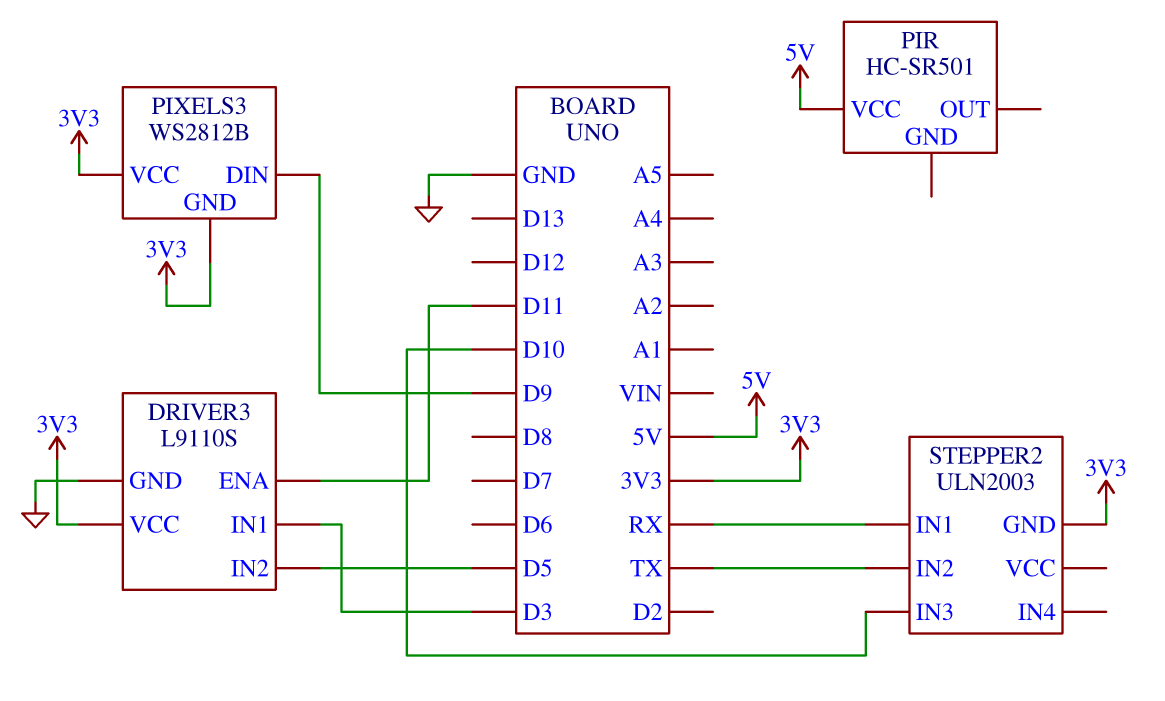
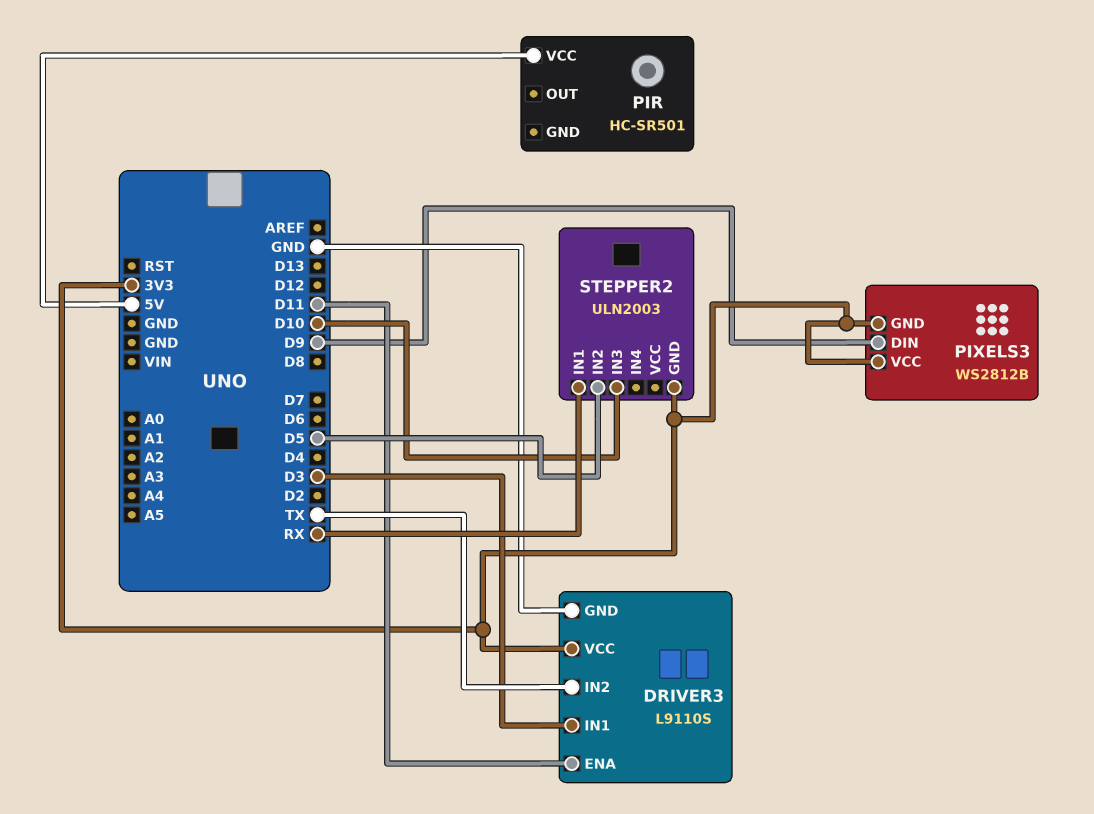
DRIVER3 pin IN2: D5 -> TX
STEPPER2 pin IN2: TX -> D5

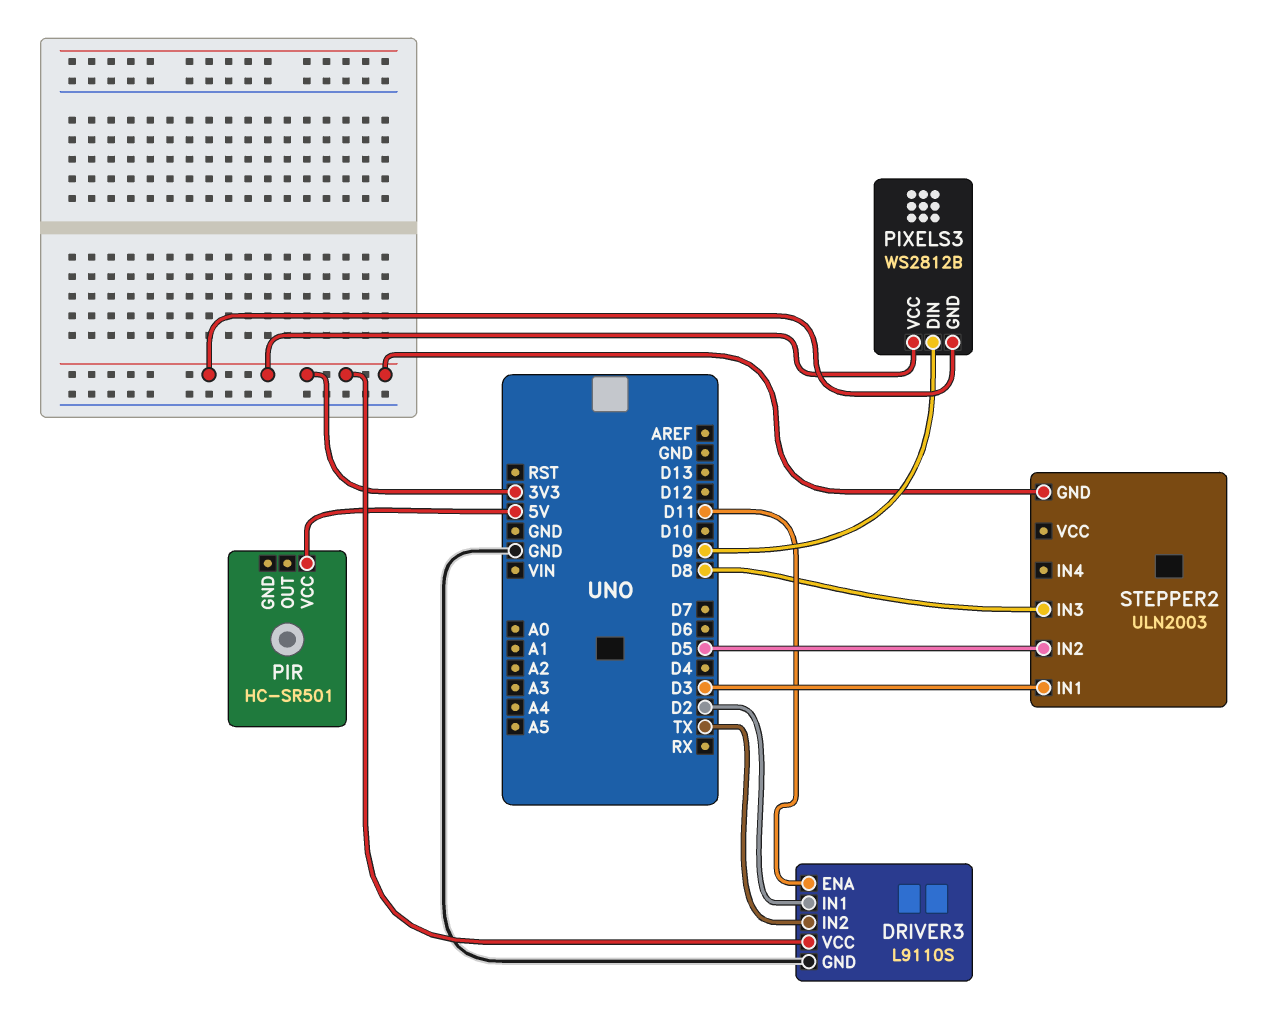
DRIVER3 pin IN1: D3 -> D2
STEPPER2 pin IN1: RX -> D3
STEPPER2 pin IN3: D10 -> D8

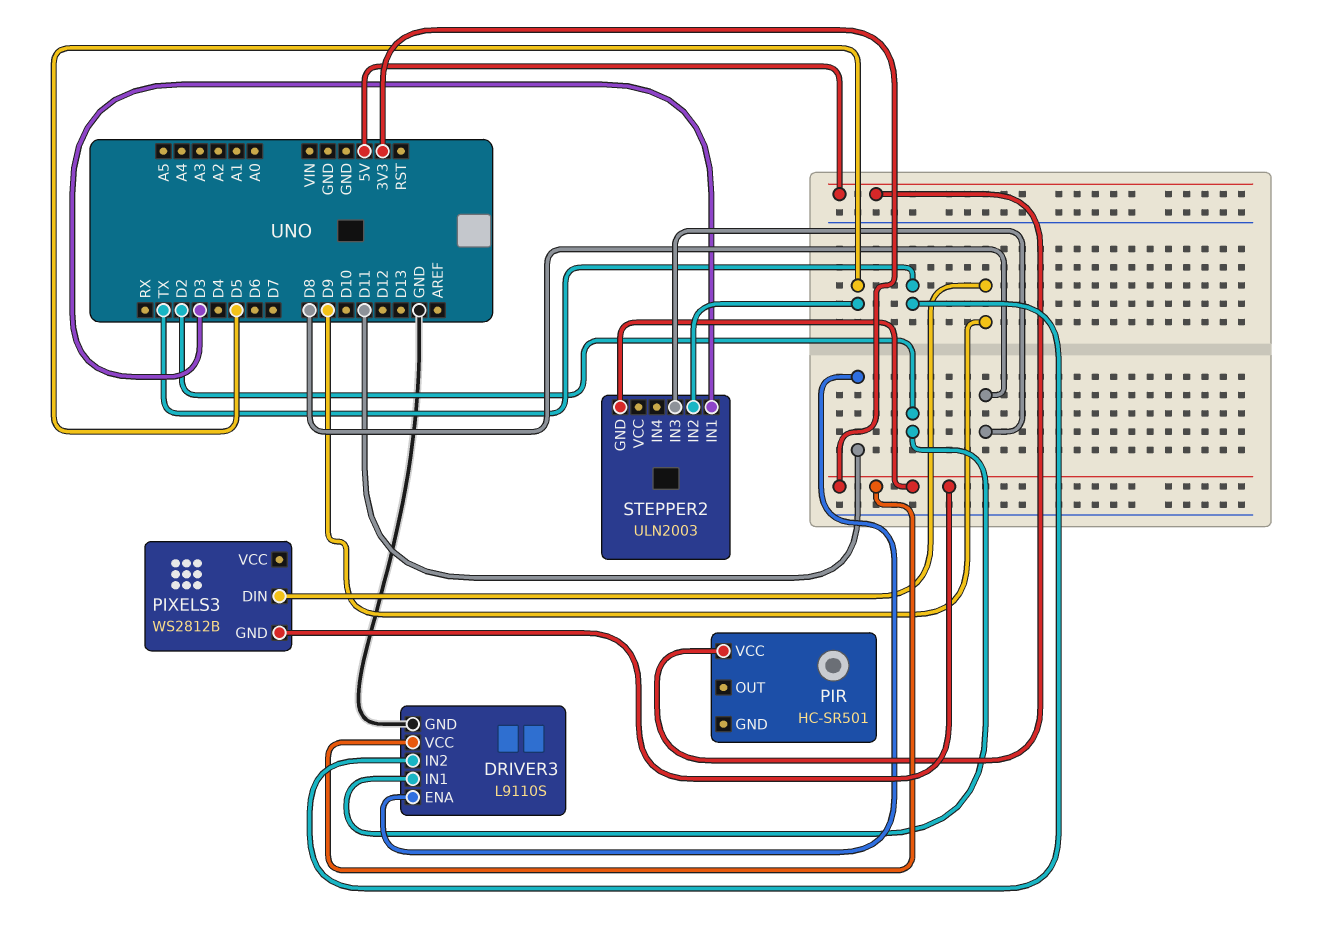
PIXELS3 pin VCC: 3V3 -> none

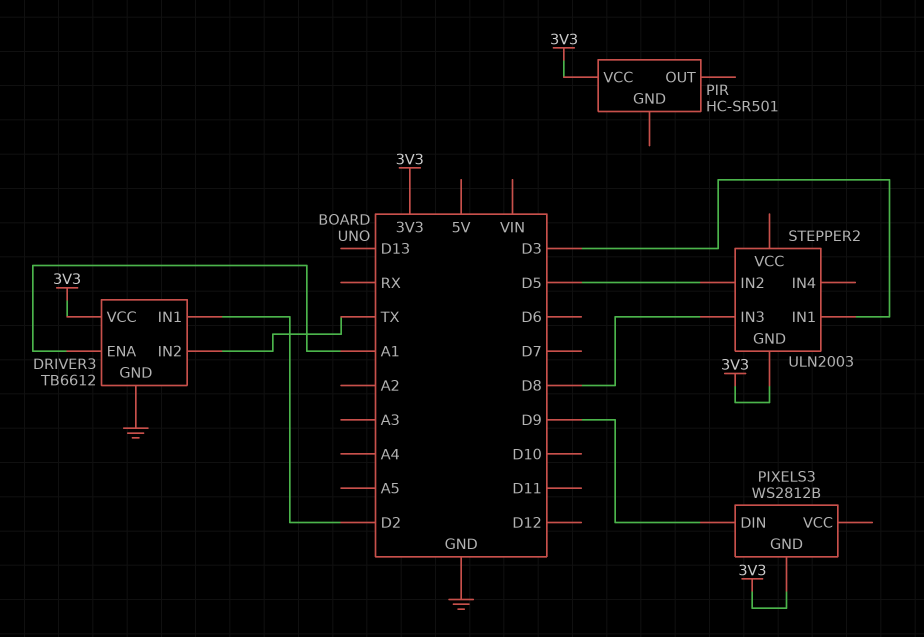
DRIVER3: L9110S -> TB6612
DRIVER3 pin ENA: D11 -> A1
PIR pin VCC: 5V -> 3V3

